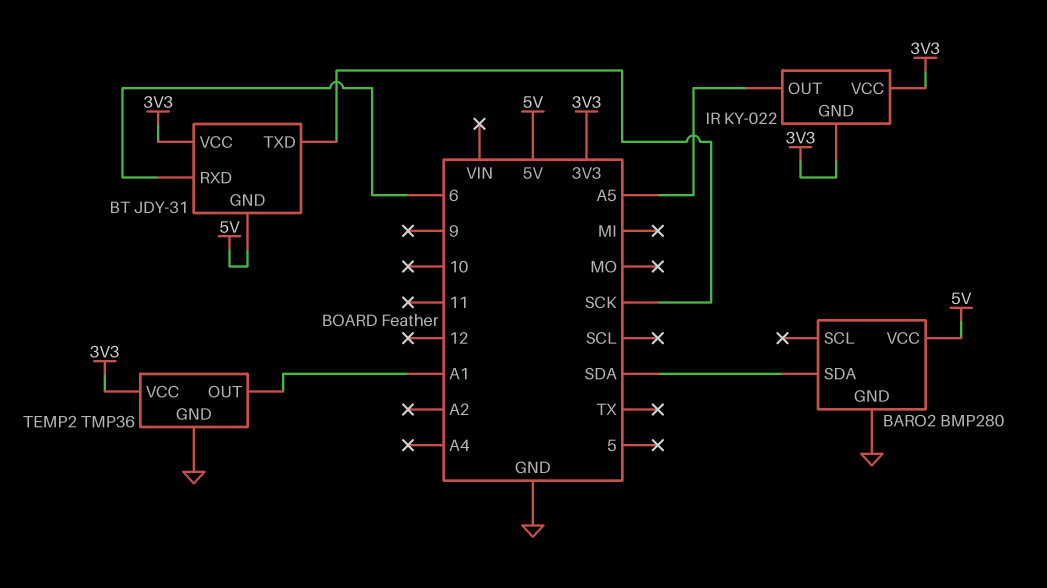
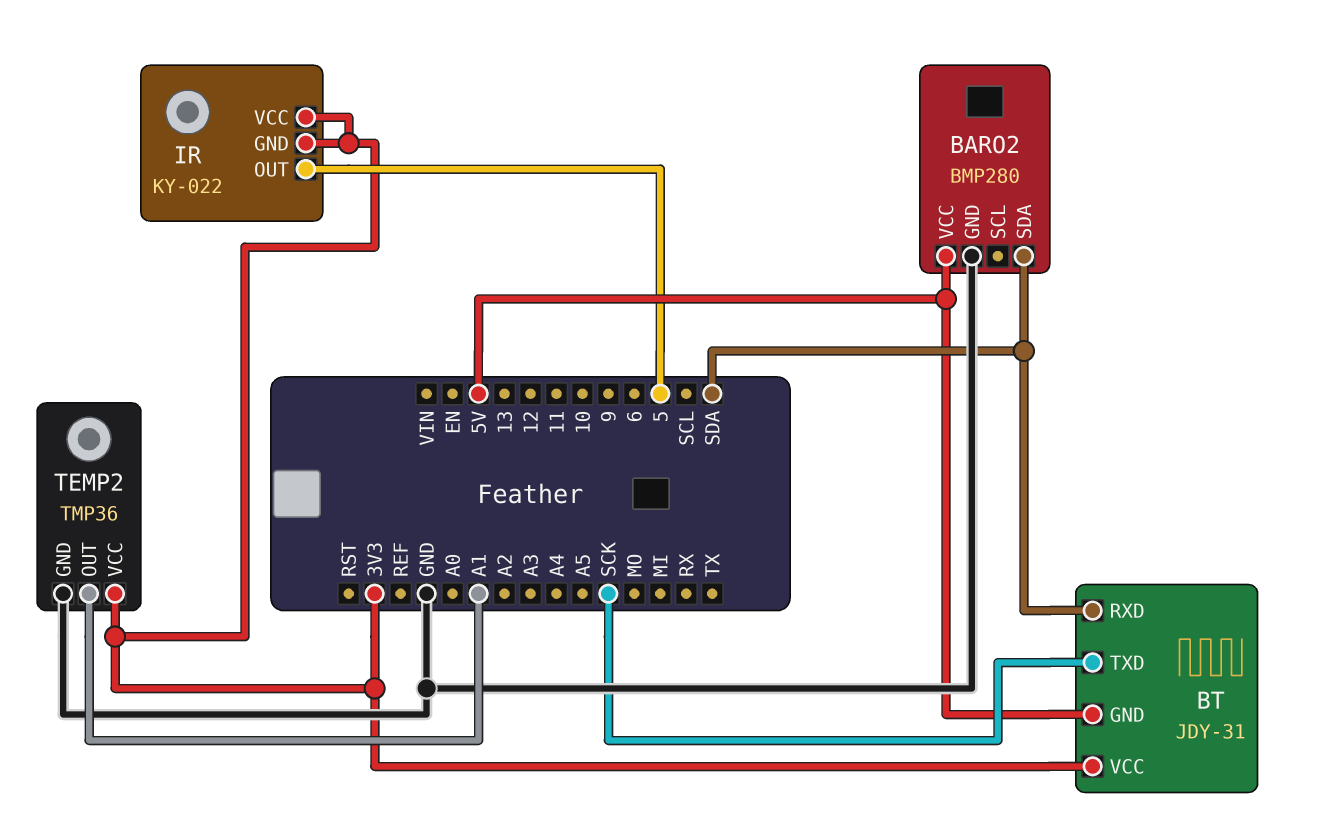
BT pin RXD: 6 -> SDA
IR pin OUT: A5 -> 5

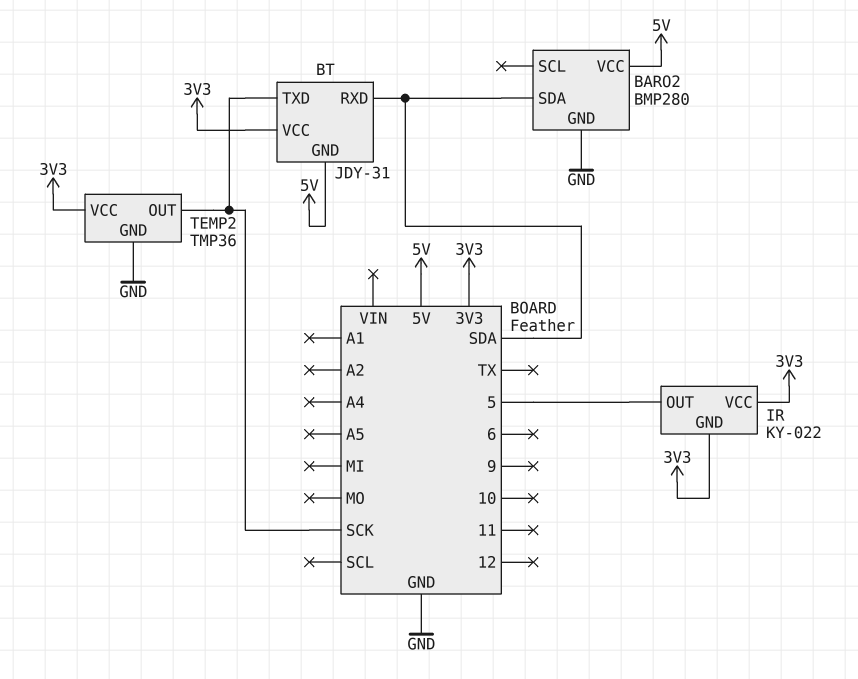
TEMP2 pin OUT: A1 -> SCK

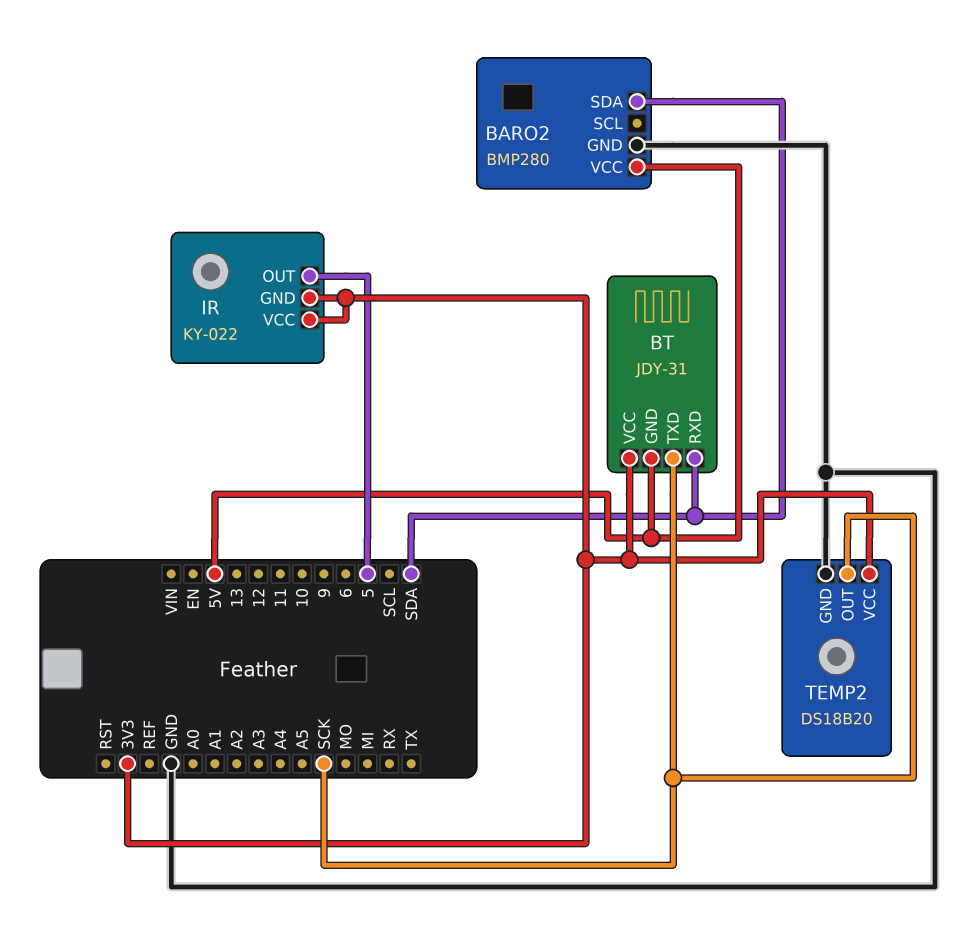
TEMP2: TMP36 -> DS18B20

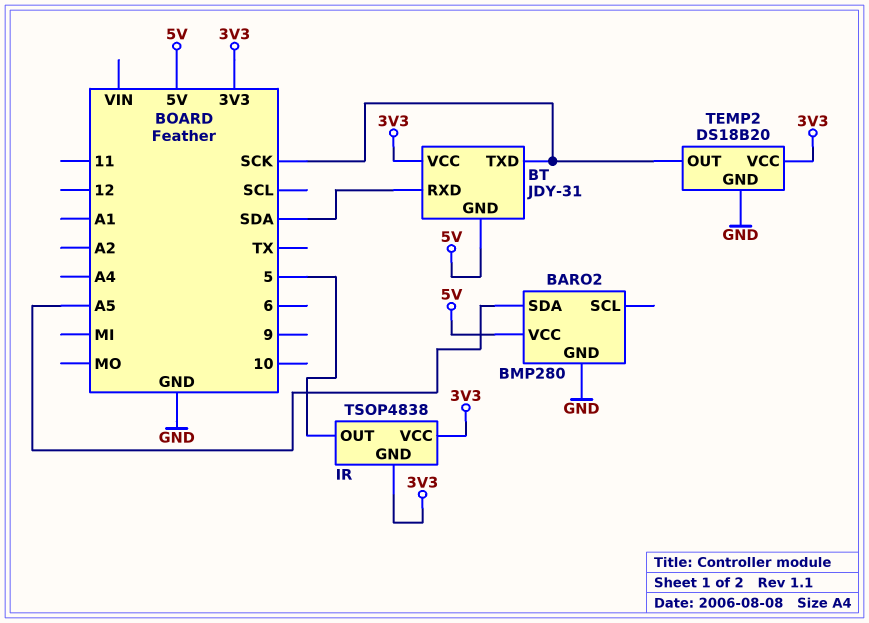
BARO2 pin SDA: SDA -> A5
IR: KY-022 -> TSOP4838

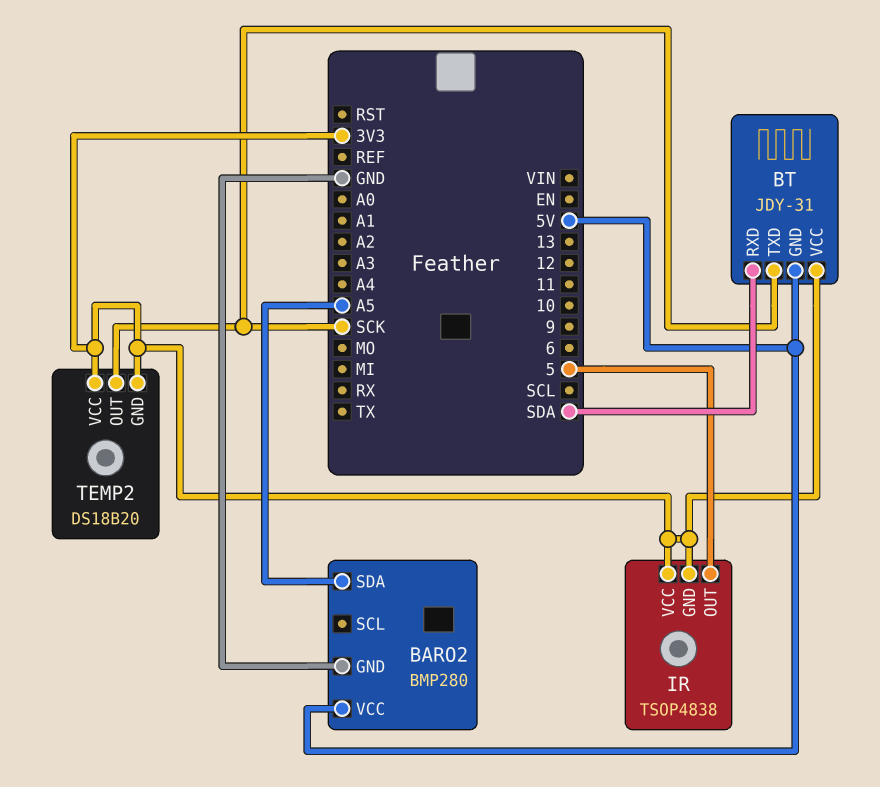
TEMP2 pin GND: GND -> 3V3

